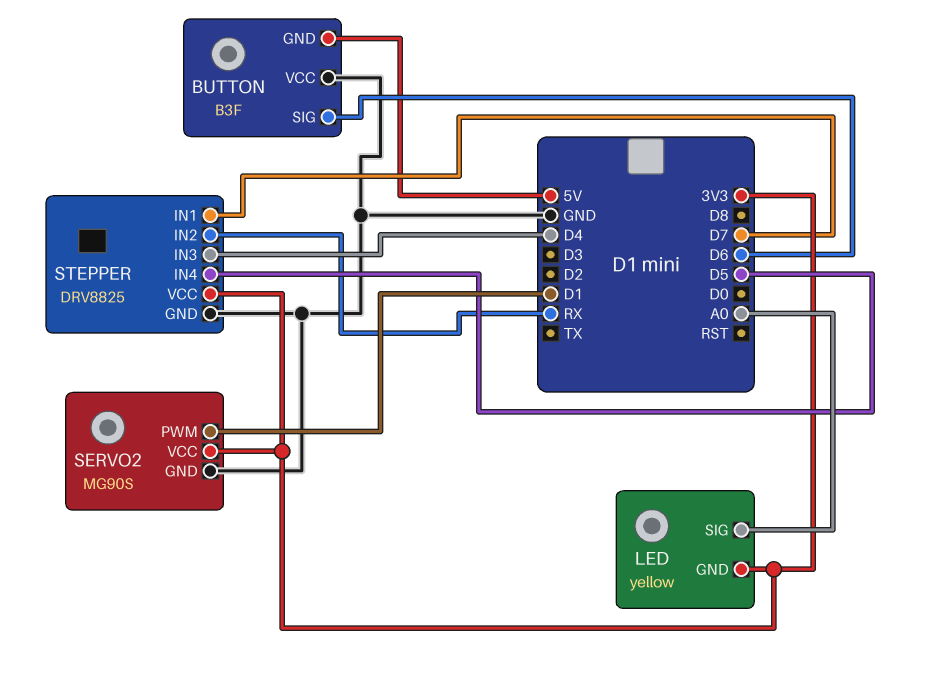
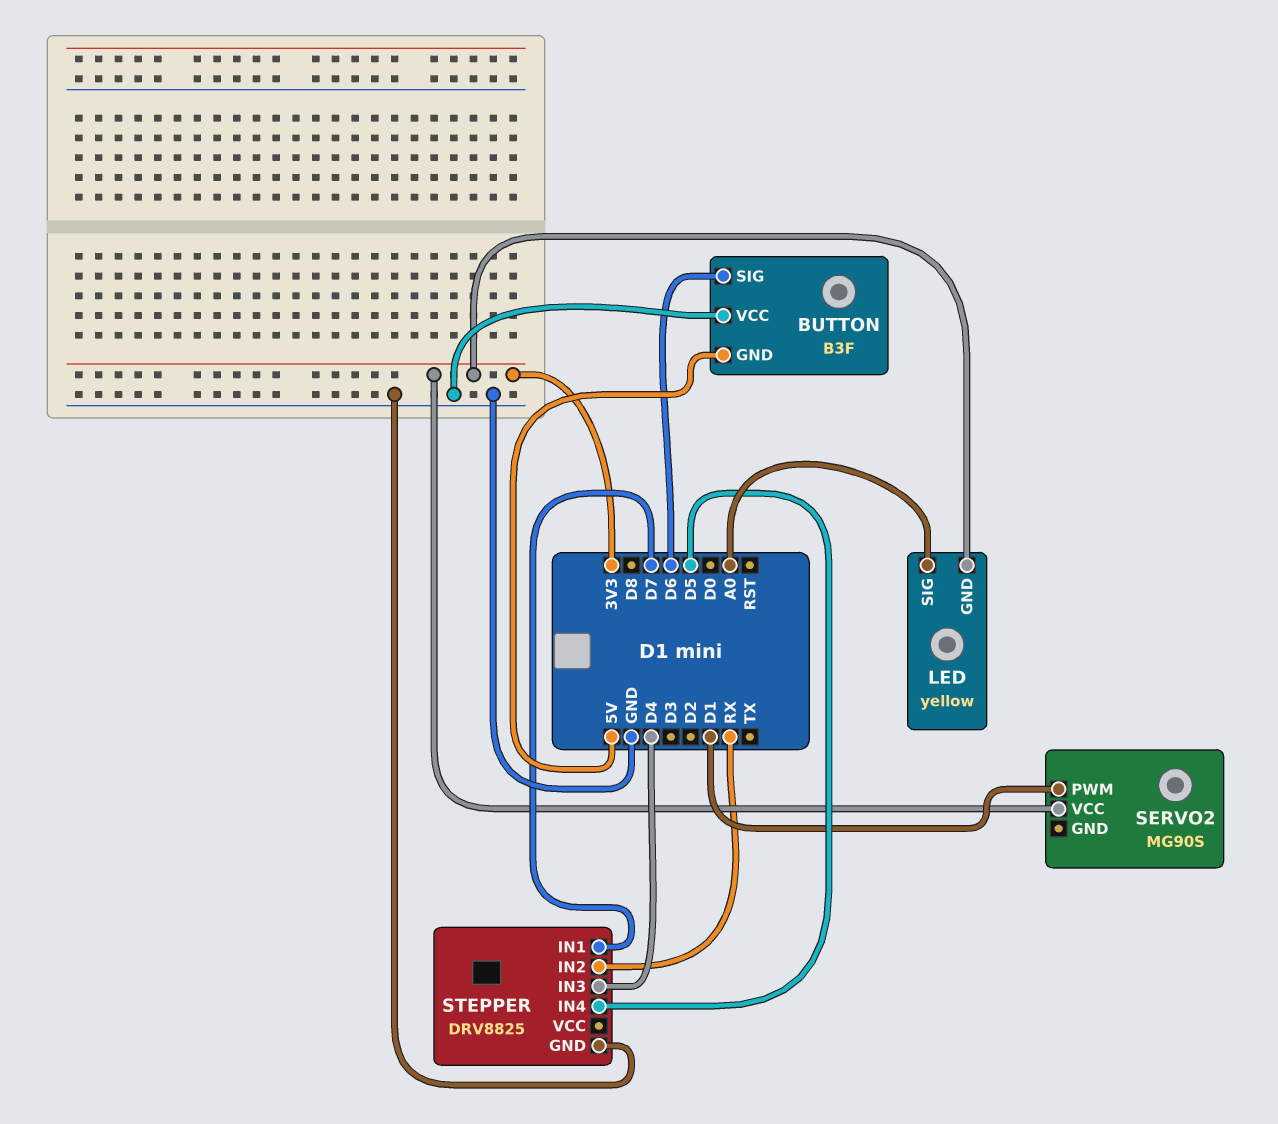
SERVO2 pin GND: GND -> none
STEPPER pin VCC: 3V3 -> none

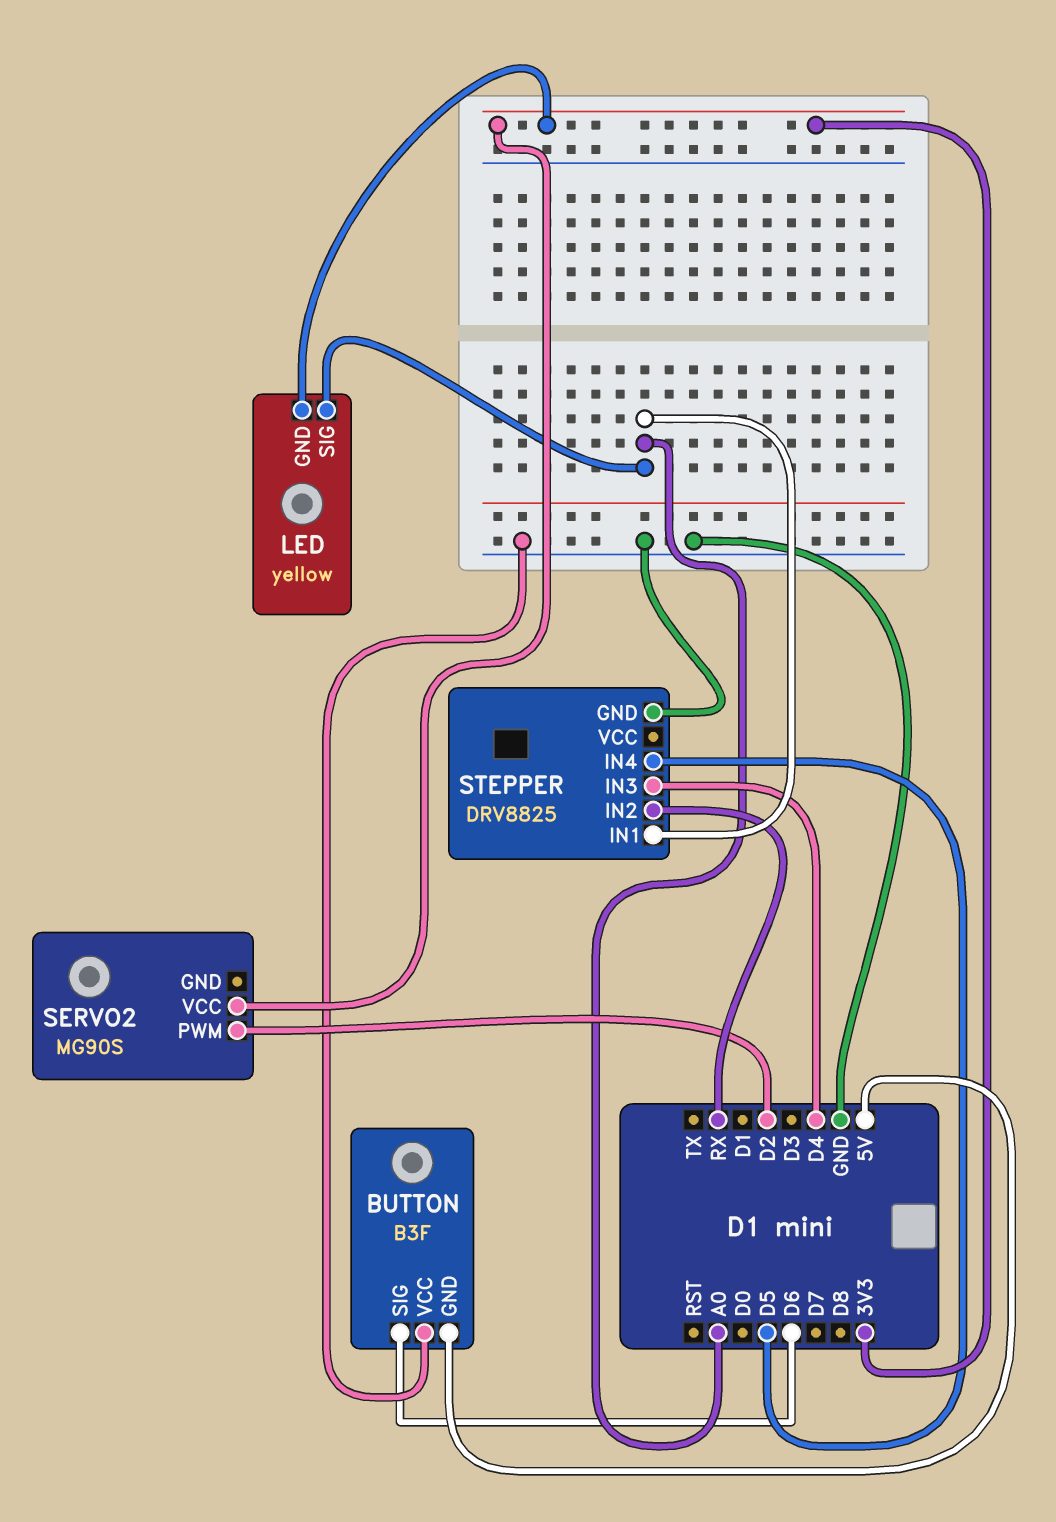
SERVO2 pin PWM: D1 -> D2
STEPPER pin IN1: D7 -> A0

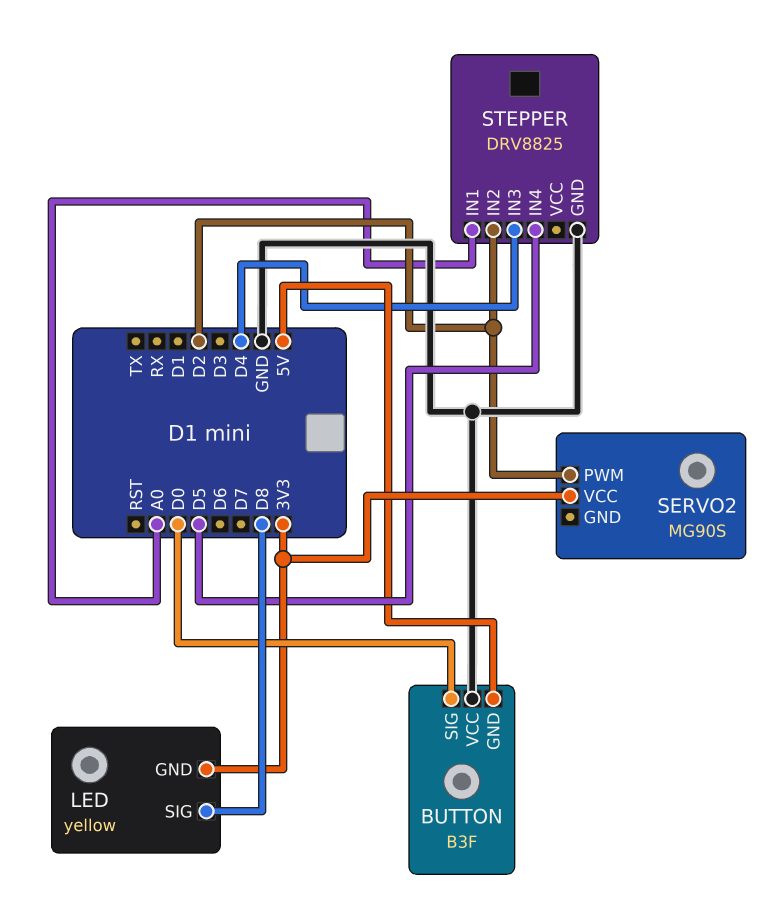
BUTTON pin SIG: D6 -> D0
LED pin SIG: A0 -> D8
STEPPER pin IN2: RX -> D2

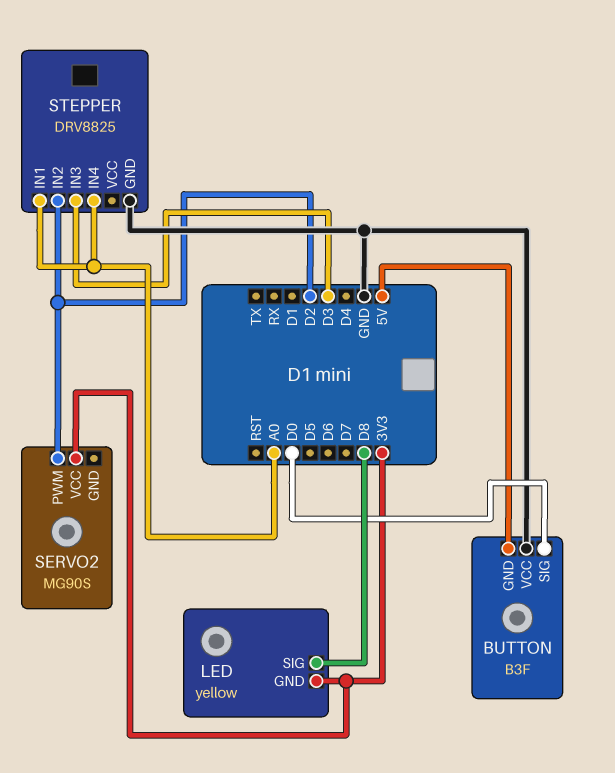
STEPPER pin IN3: D4 -> D3
STEPPER pin IN4: D5 -> A0

